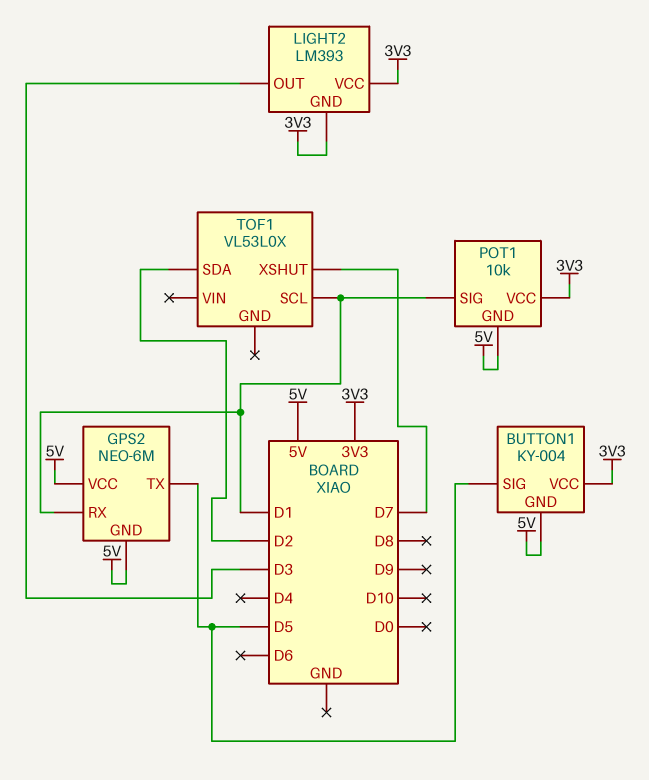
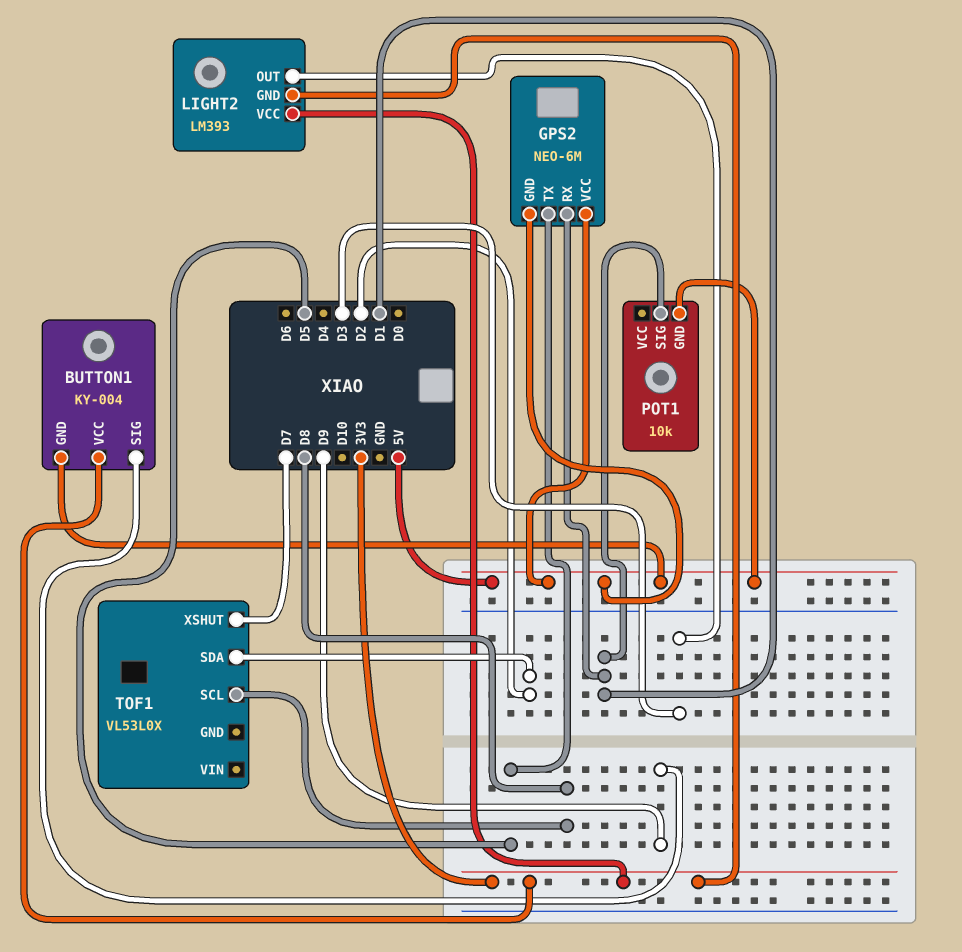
BUTTON1 pin SIG: D5 -> D9
POT1 pin VCC: 3V3 -> none
TOF1 pin SCL: D1 -> D8

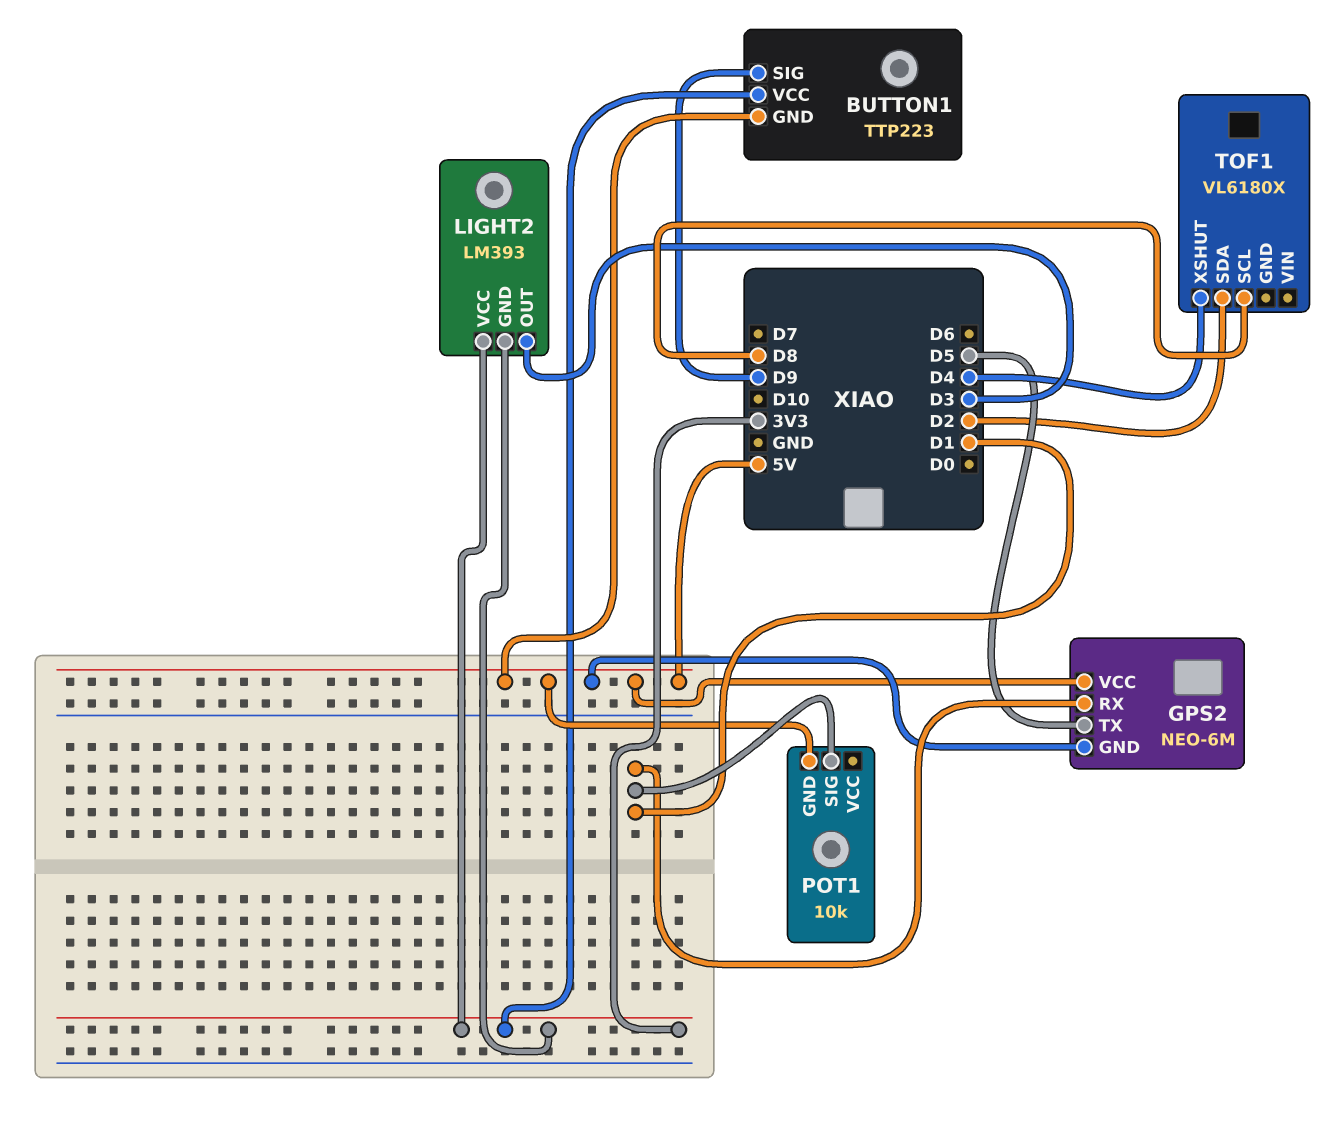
BUTTON1: KY-004 -> TTP223
TOF1: VL53L0X -> VL6180X
TOF1 pin XSHUT: D7 -> D4

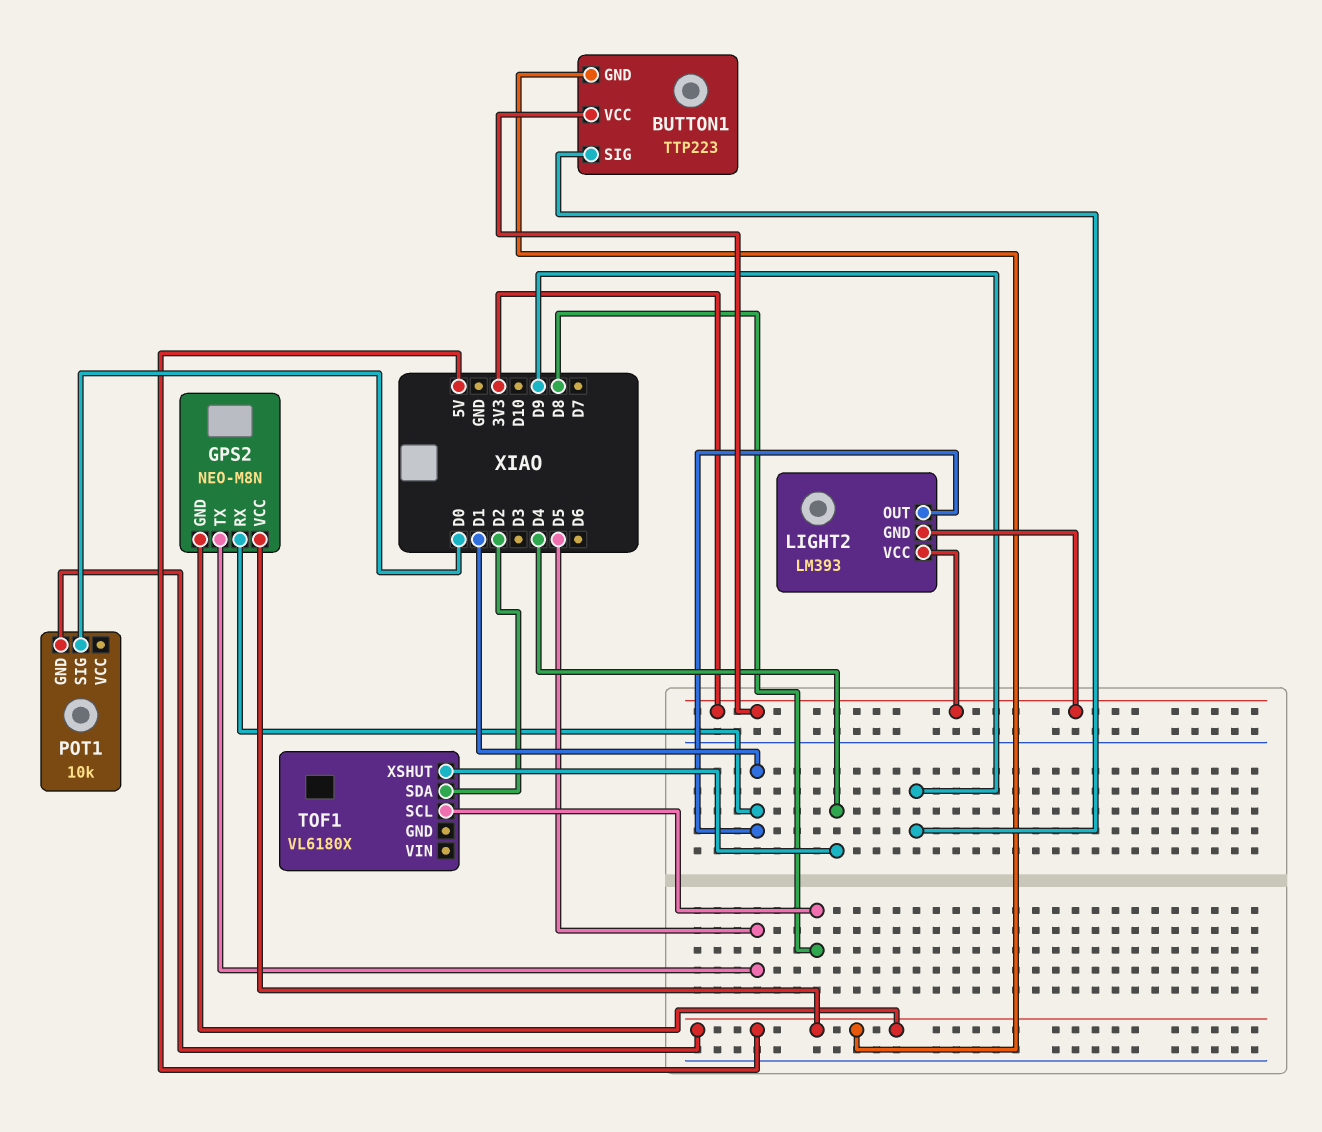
GPS2: NEO-6M -> NEO-M8N
LIGHT2 pin OUT: D3 -> D1
POT1 pin SIG: D1 -> D0

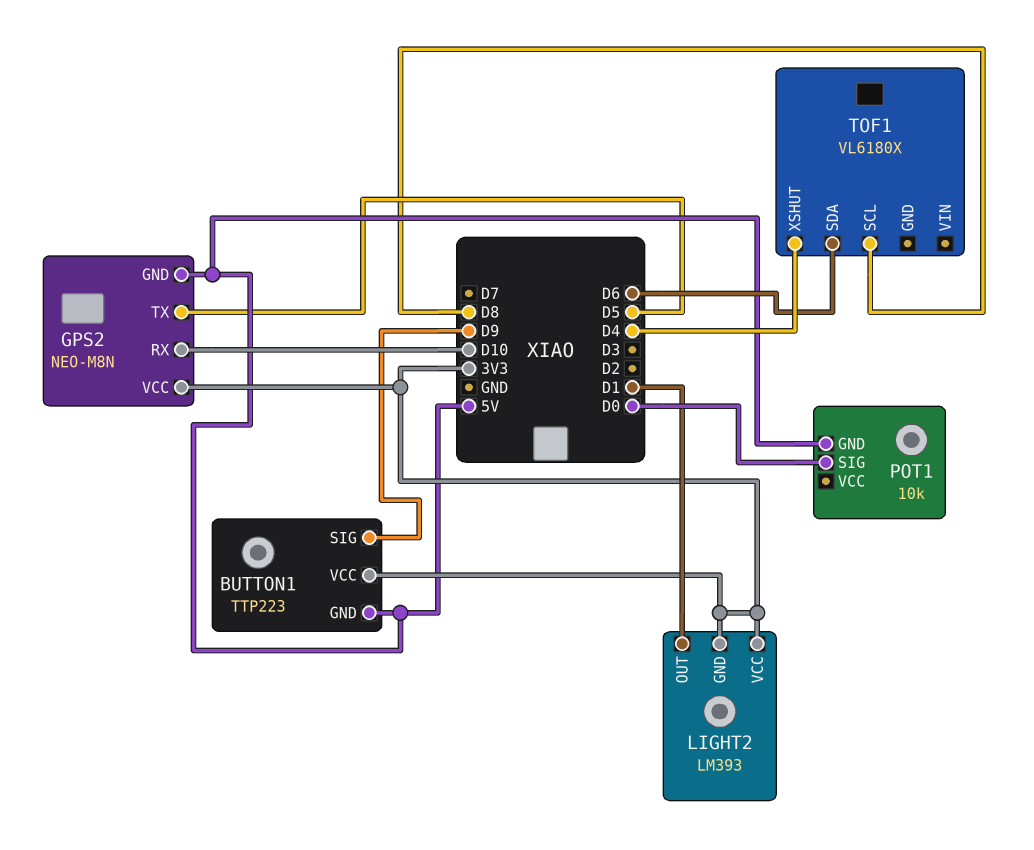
GPS2 pin RX: D1 -> D10
GPS2 pin VCC: 5V -> 3V3
TOF1 pin SDA: D2 -> D6

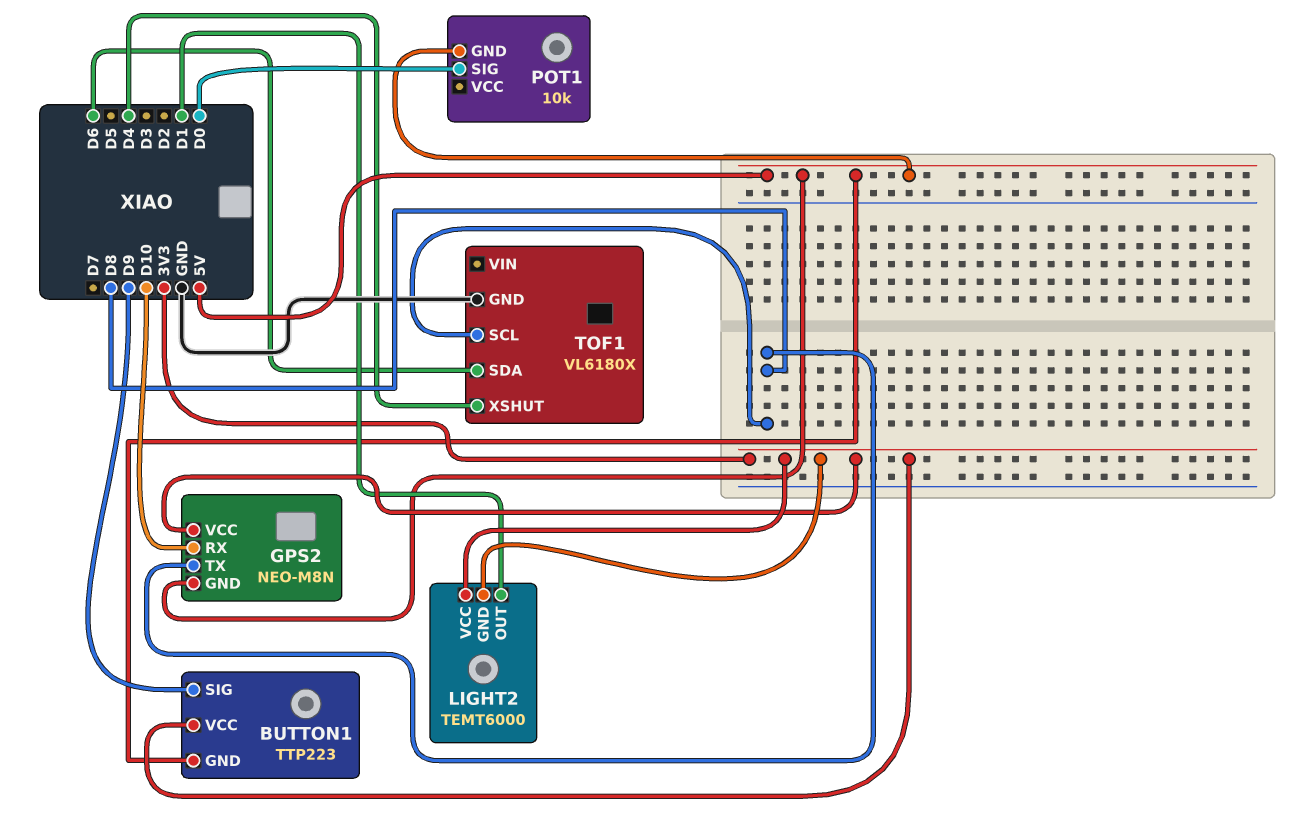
GPS2 pin TX: D5 -> D8
LIGHT2: LM393 -> TEMT6000
TOF1 pin GND: none -> GND

